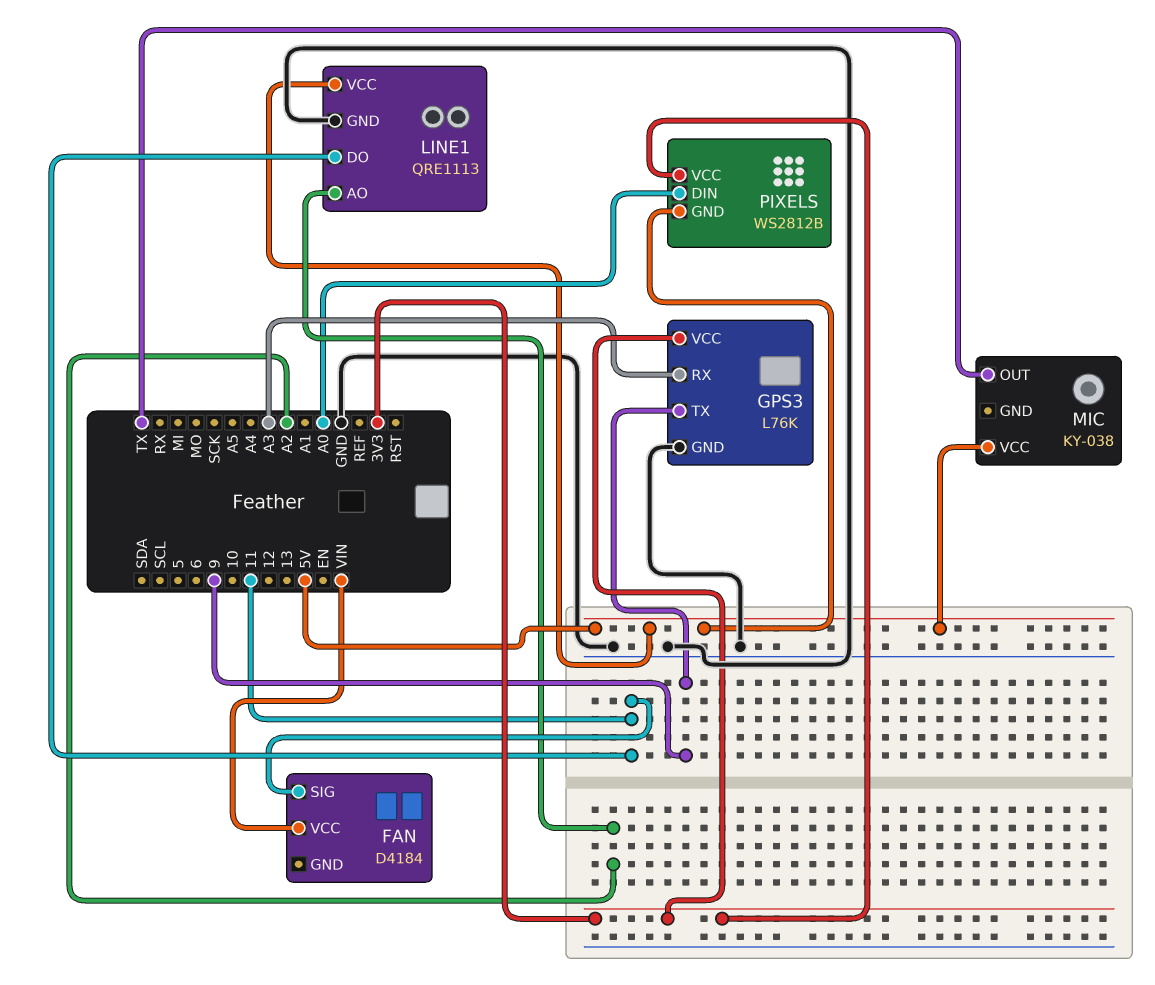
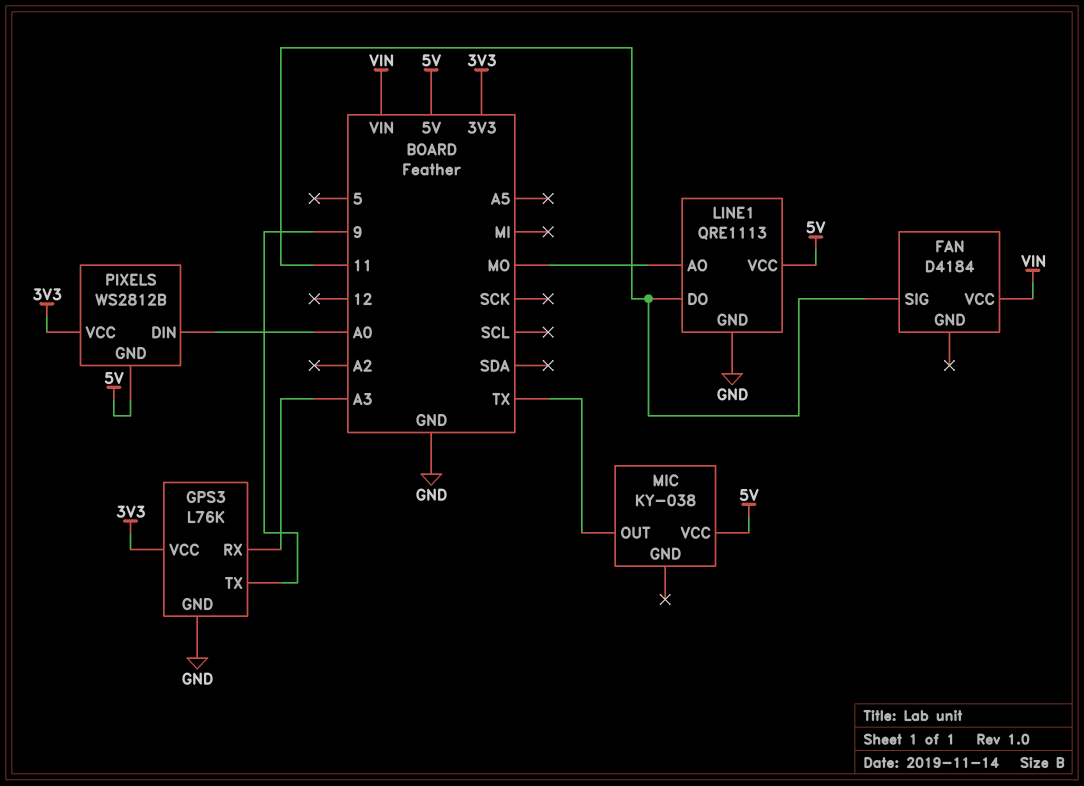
LINE1 pin AO: A2 -> MO

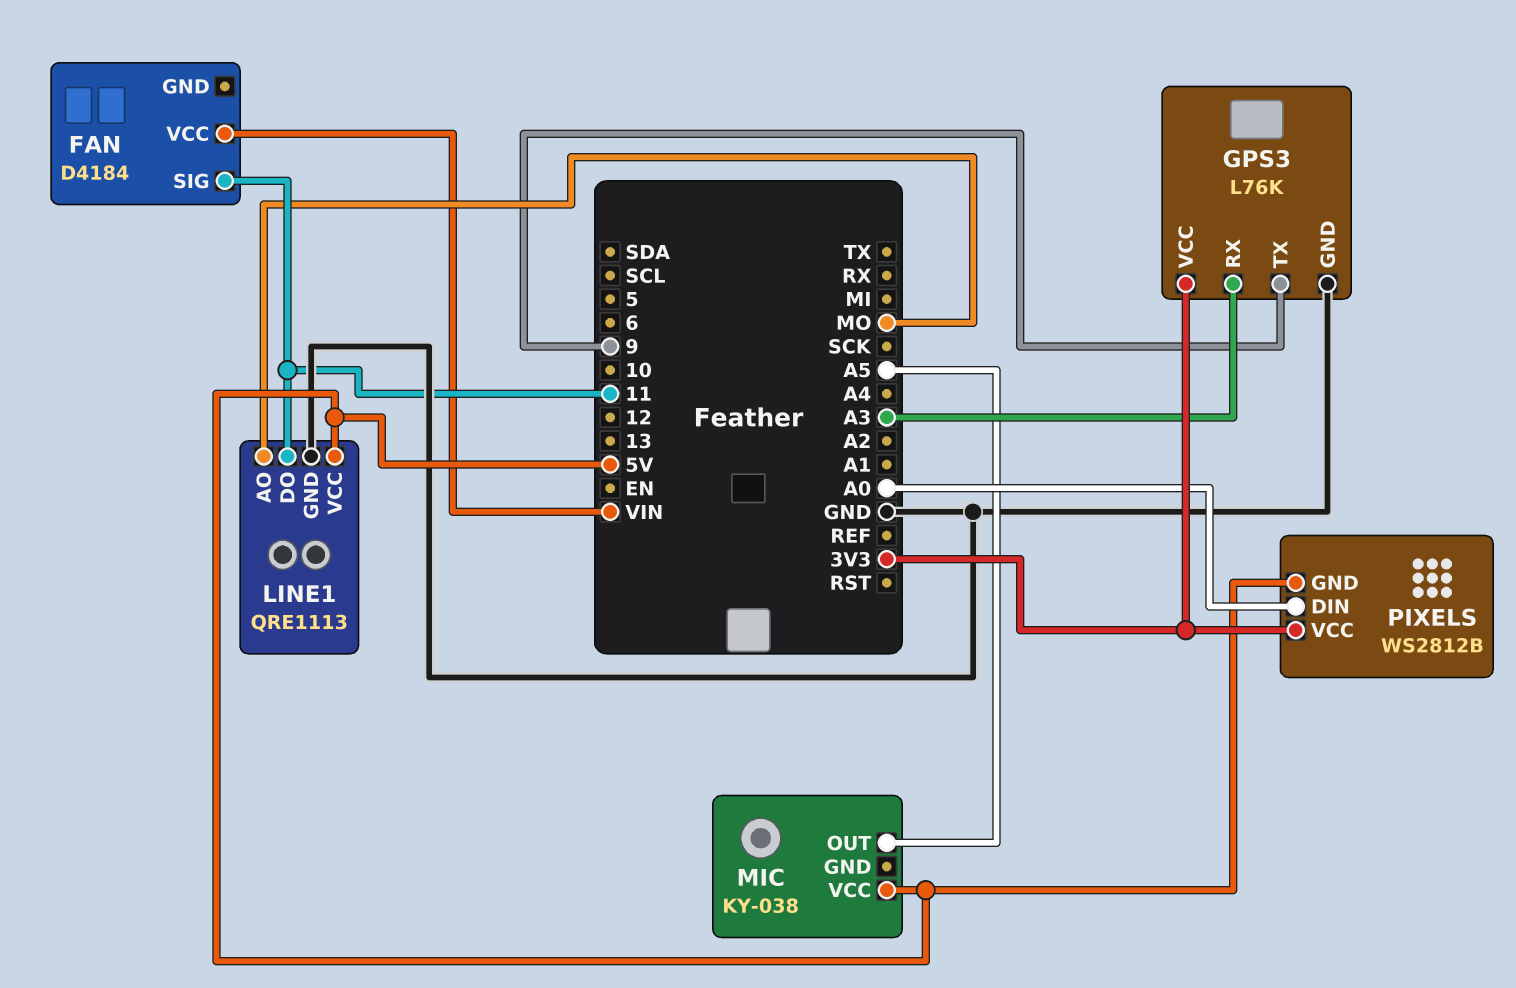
MIC pin OUT: TX -> A5

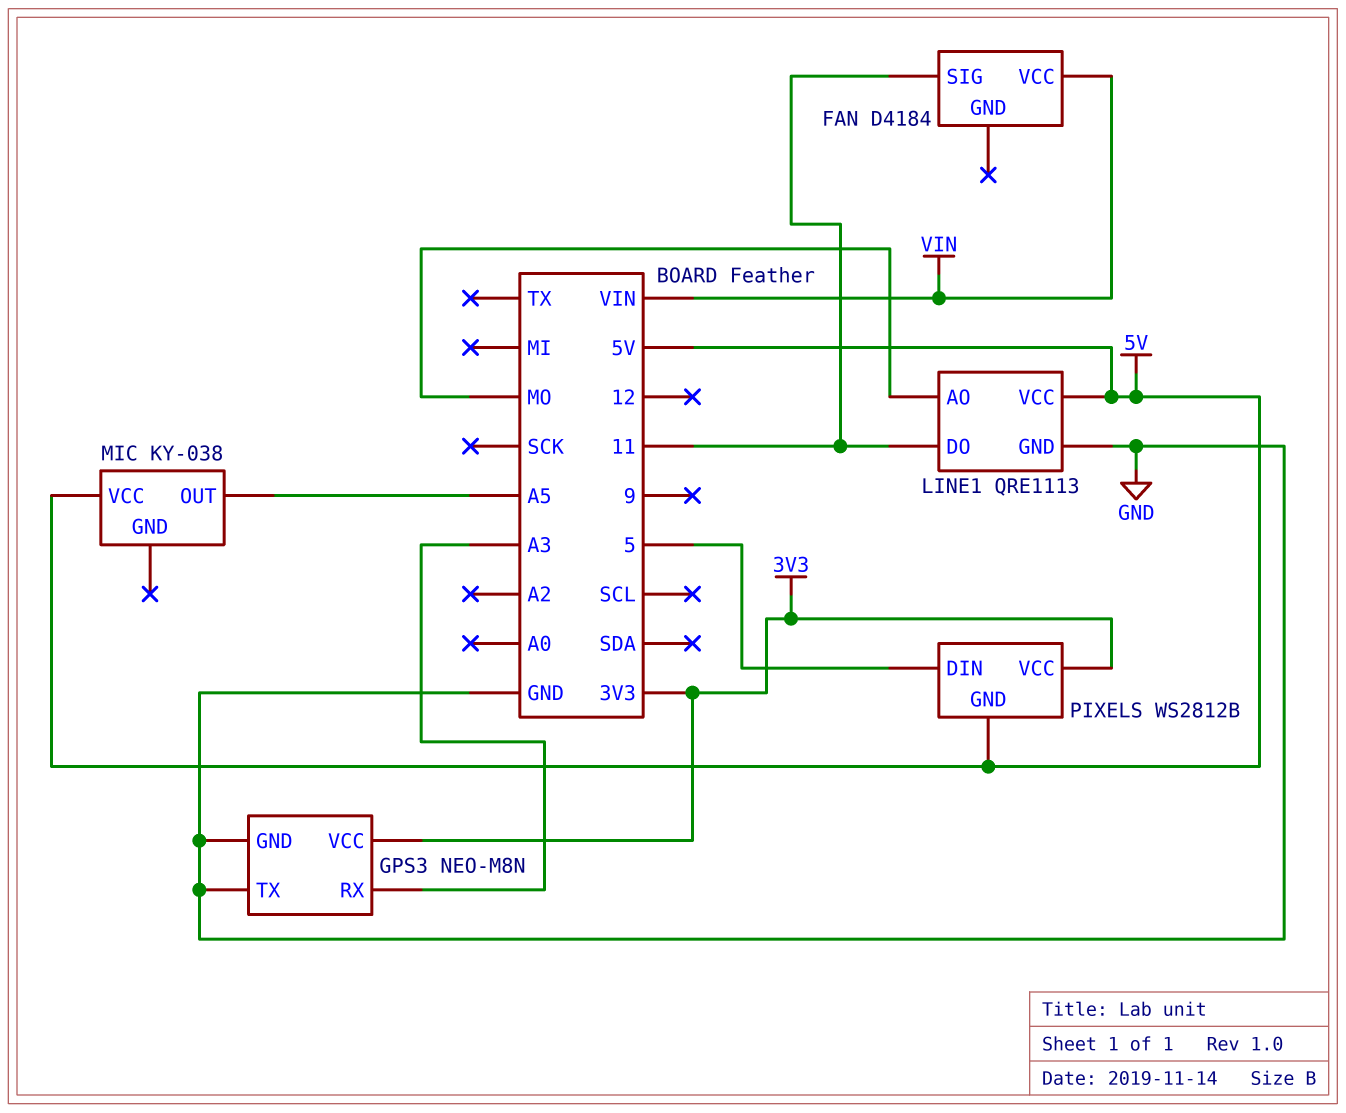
GPS3: L76K -> NEO-M8N
GPS3 pin TX: 9 -> GND
PIXELS pin DIN: A0 -> 5

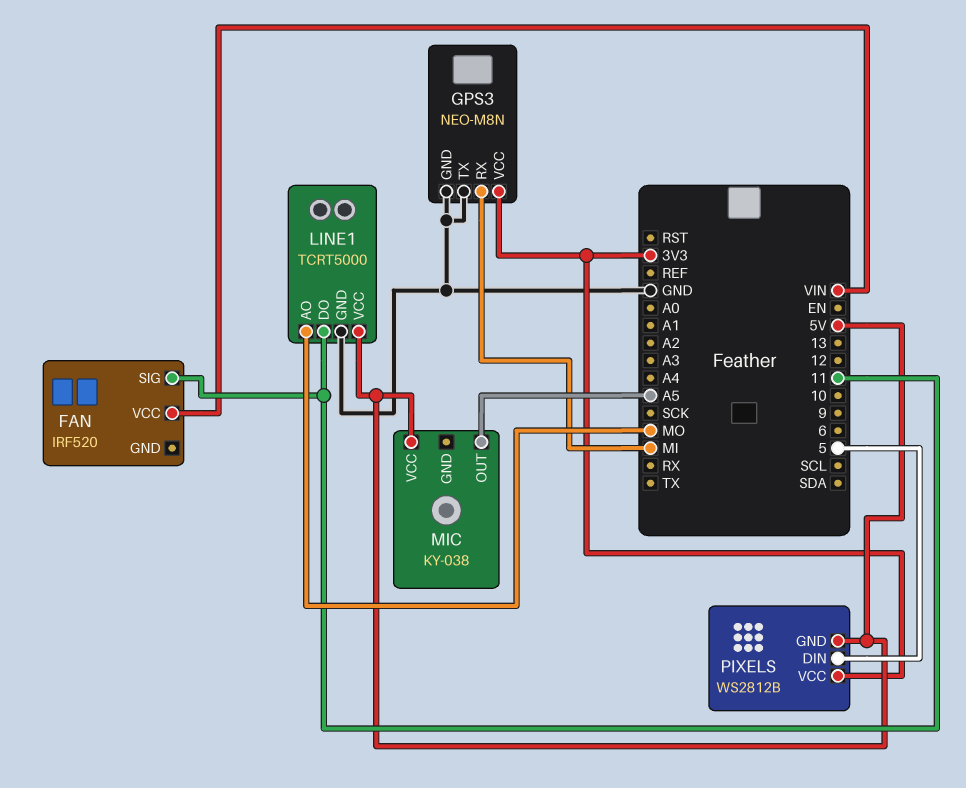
FAN: D4184 -> IRF520
GPS3 pin RX: A3 -> MI
LINE1: QRE1113 -> TCRT5000

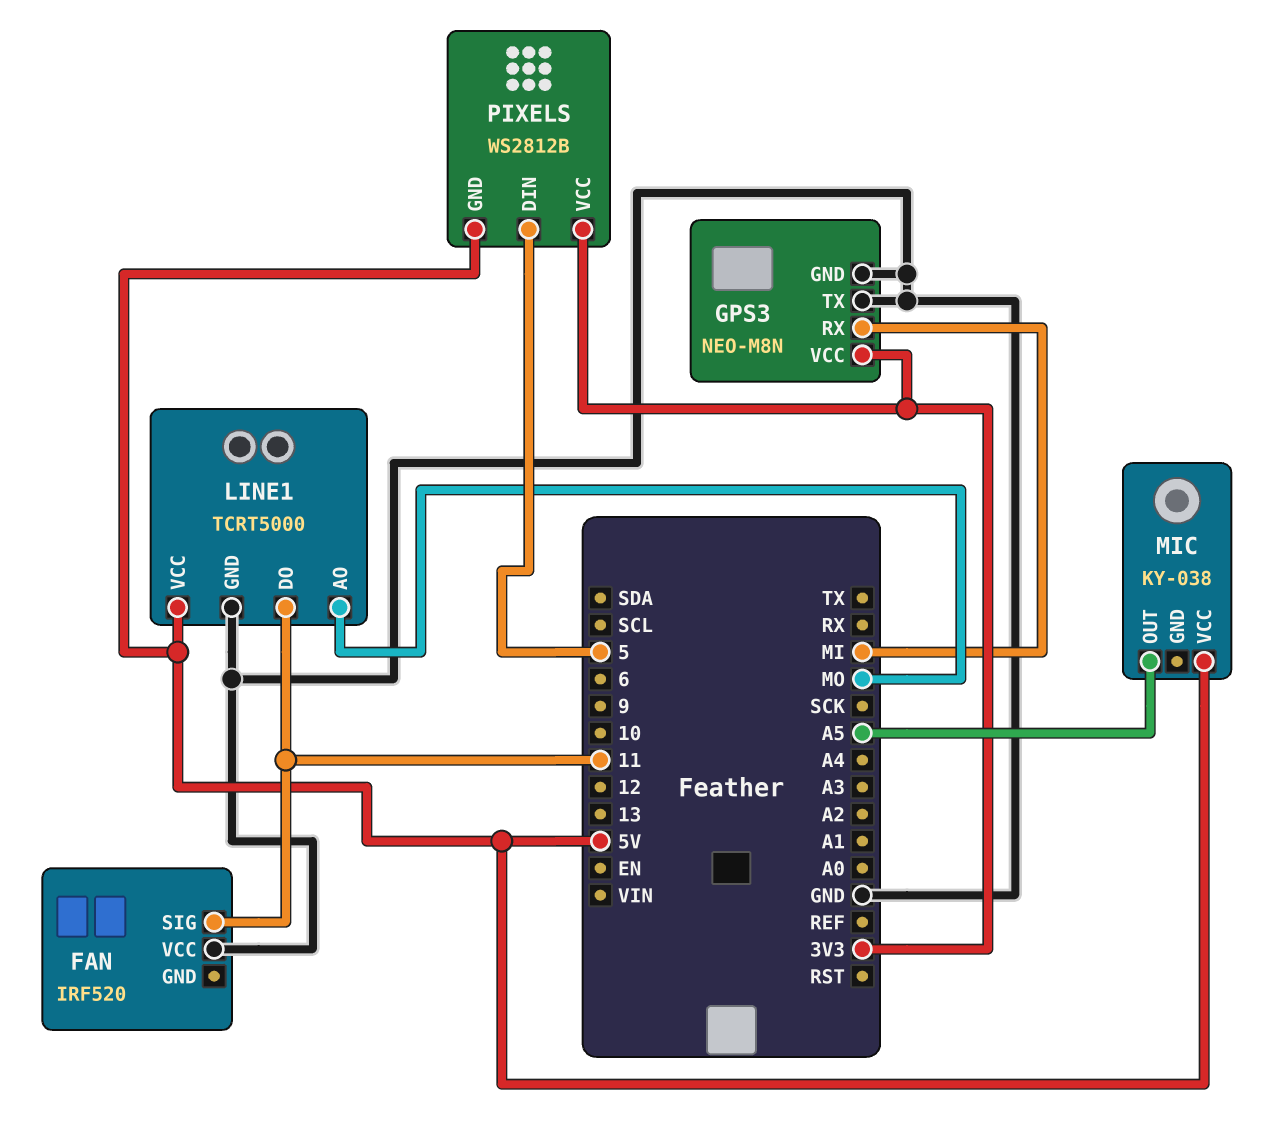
FAN pin VCC: VIN -> GND

